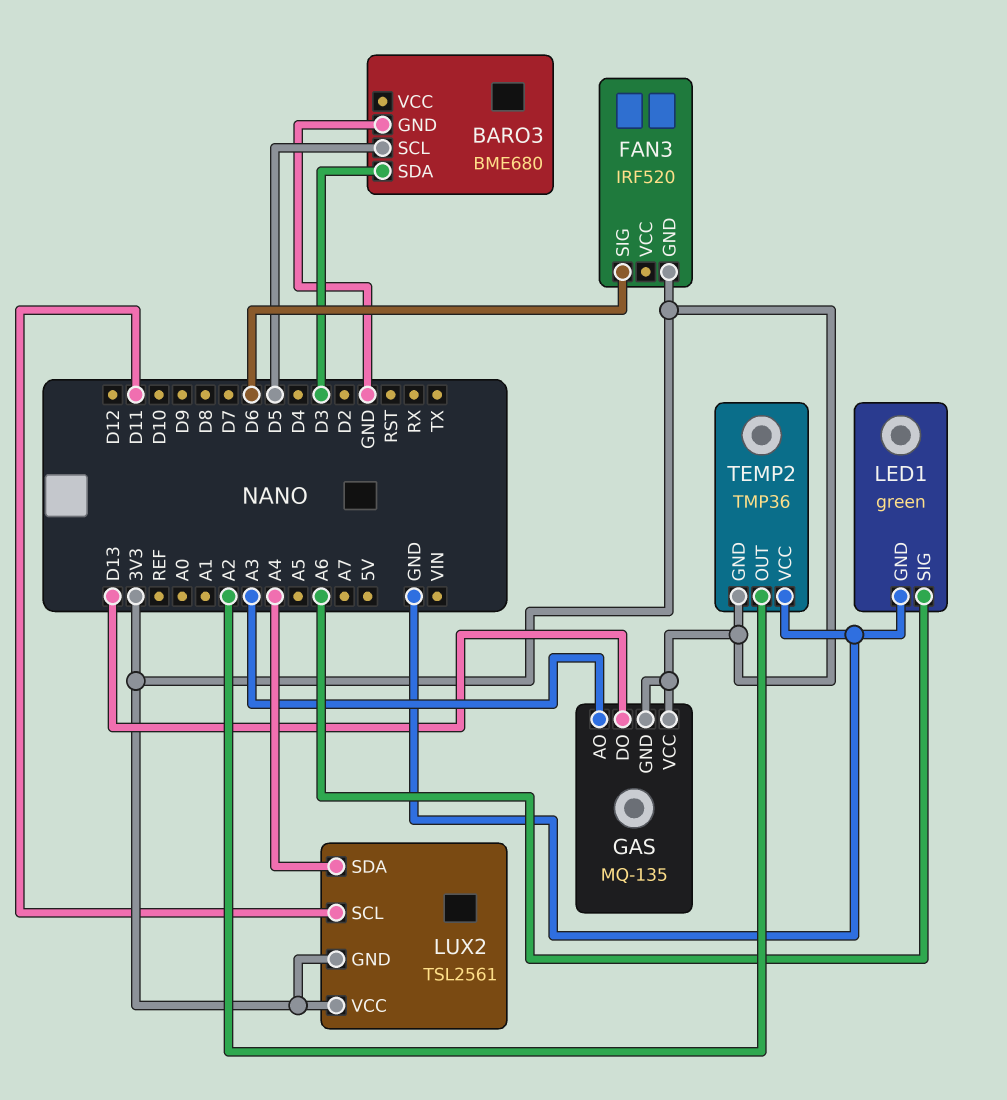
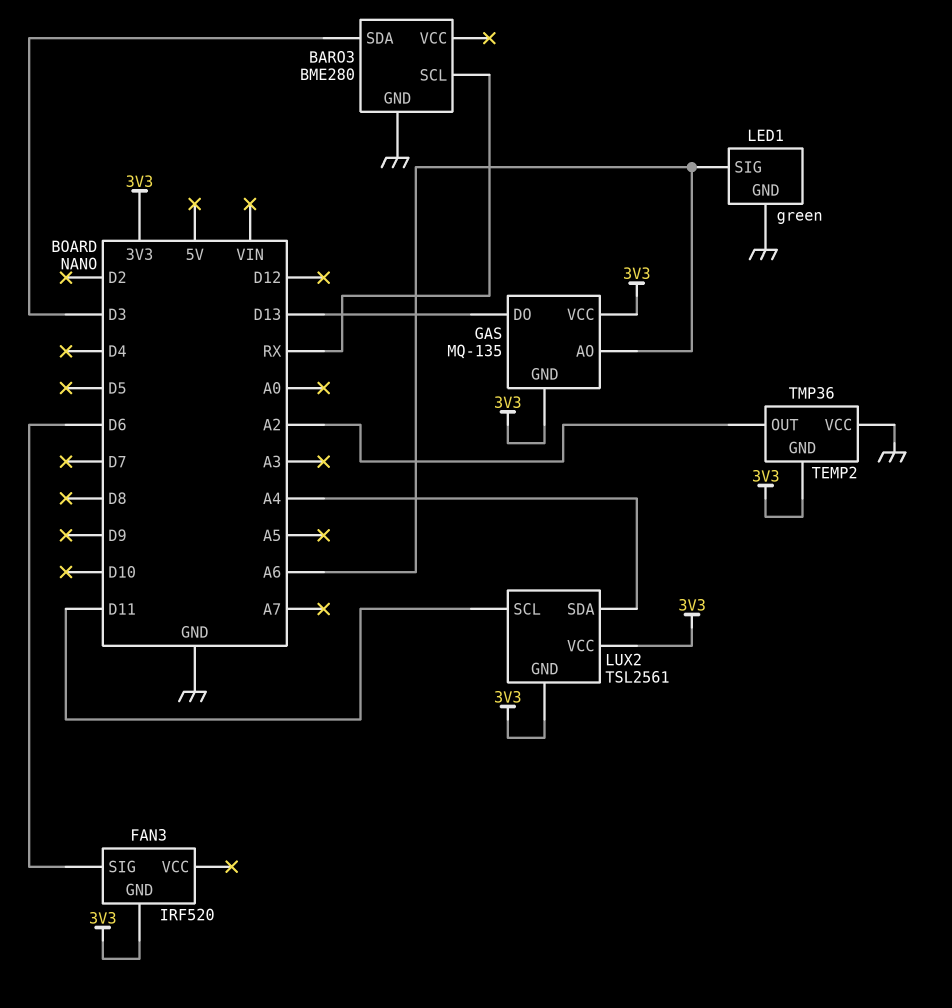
BARO3: BME680 -> BME280
BARO3 pin SCL: D5 -> RX
GAS pin AO: A3 -> A6

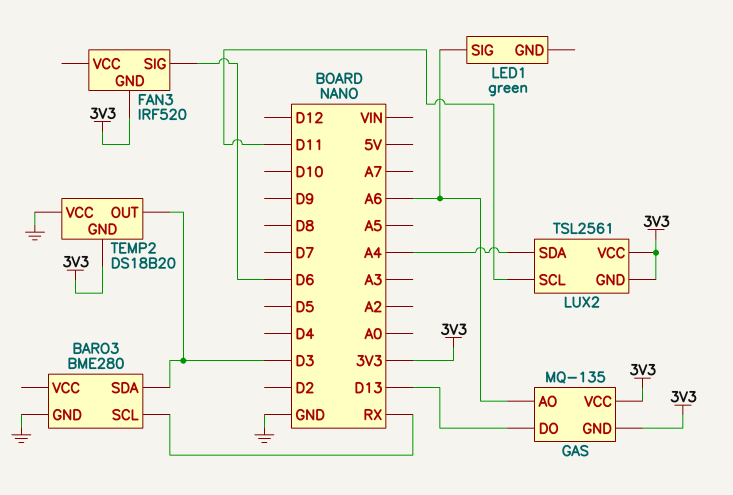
LED1 pin GND: GND -> none
TEMP2: TMP36 -> DS18B20
TEMP2 pin OUT: A2 -> D3

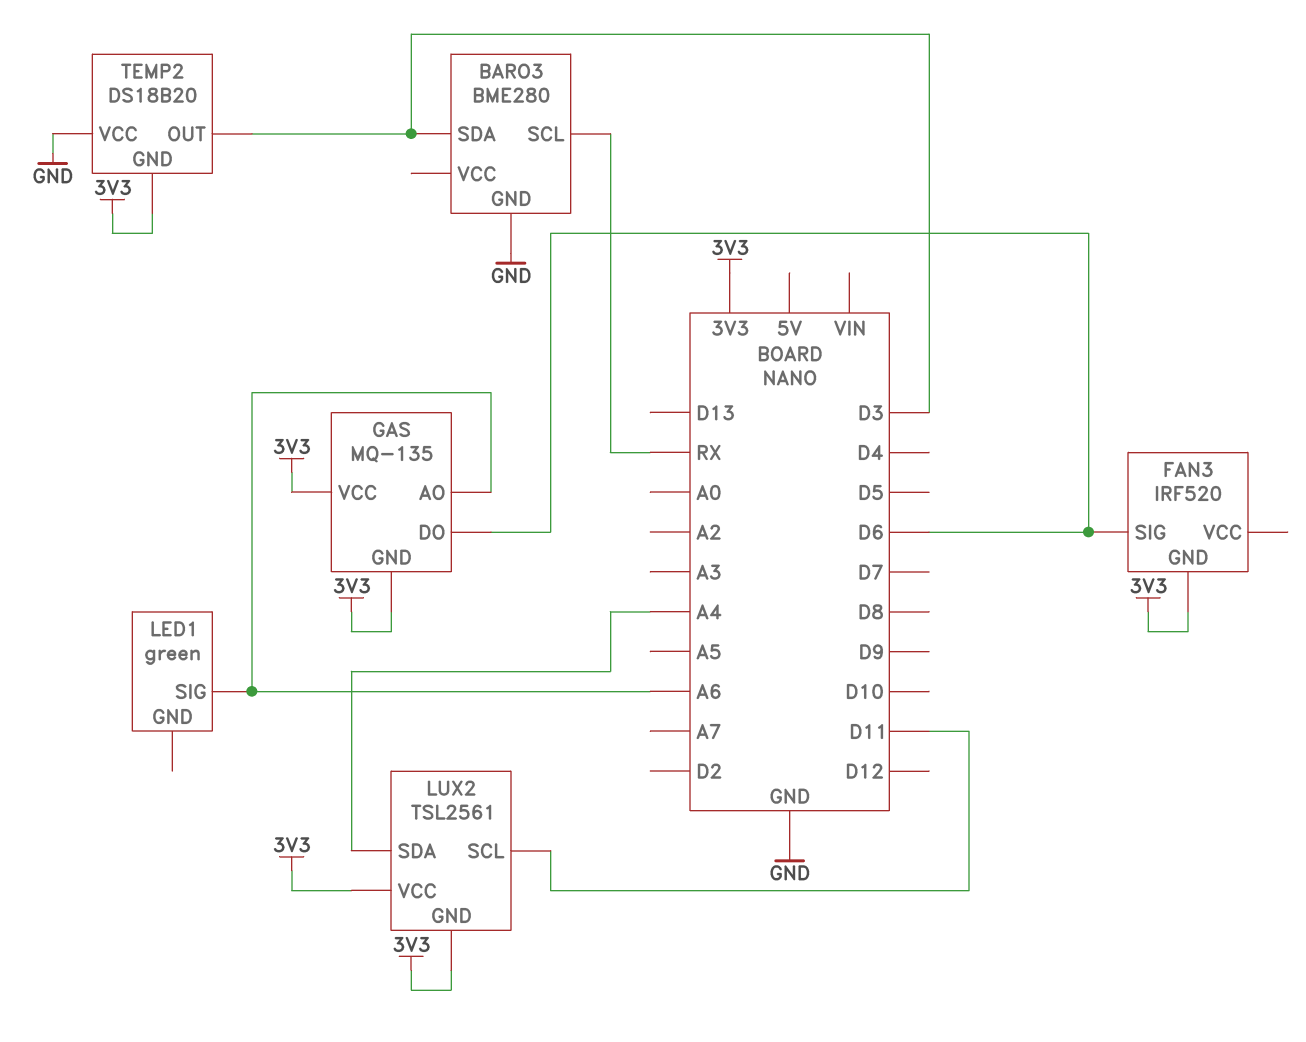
GAS pin DO: D13 -> D6

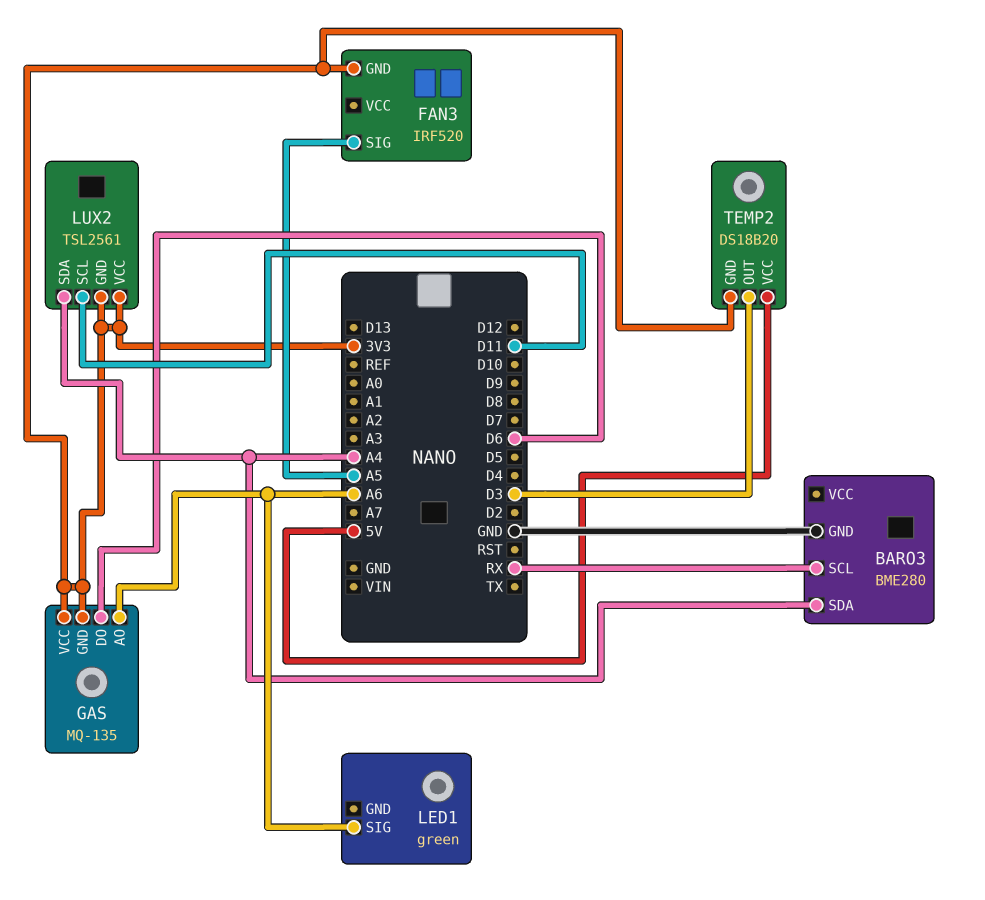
BARO3 pin SDA: D3 -> A4
FAN3 pin SIG: D6 -> A5
TEMP2 pin VCC: GND -> 5V

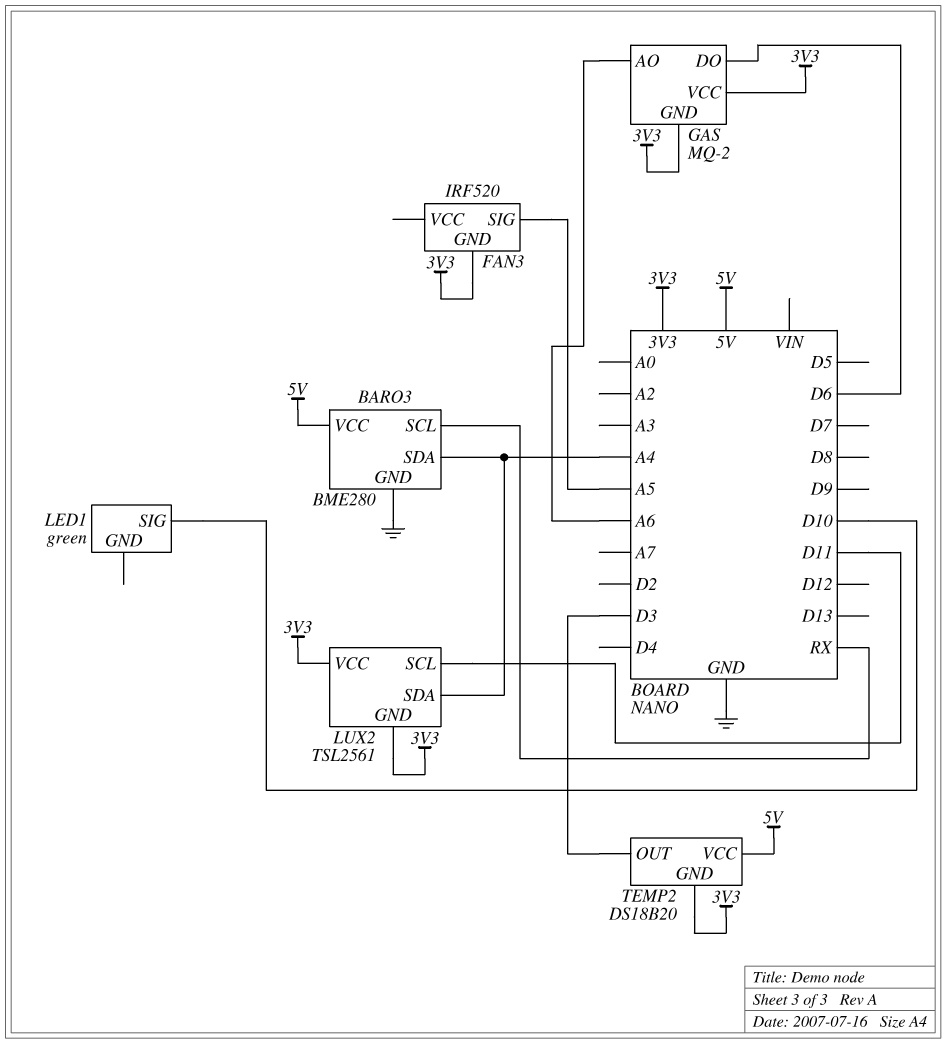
BARO3 pin VCC: none -> 5V
GAS: MQ-135 -> MQ-2
LED1 pin SIG: A6 -> D10

